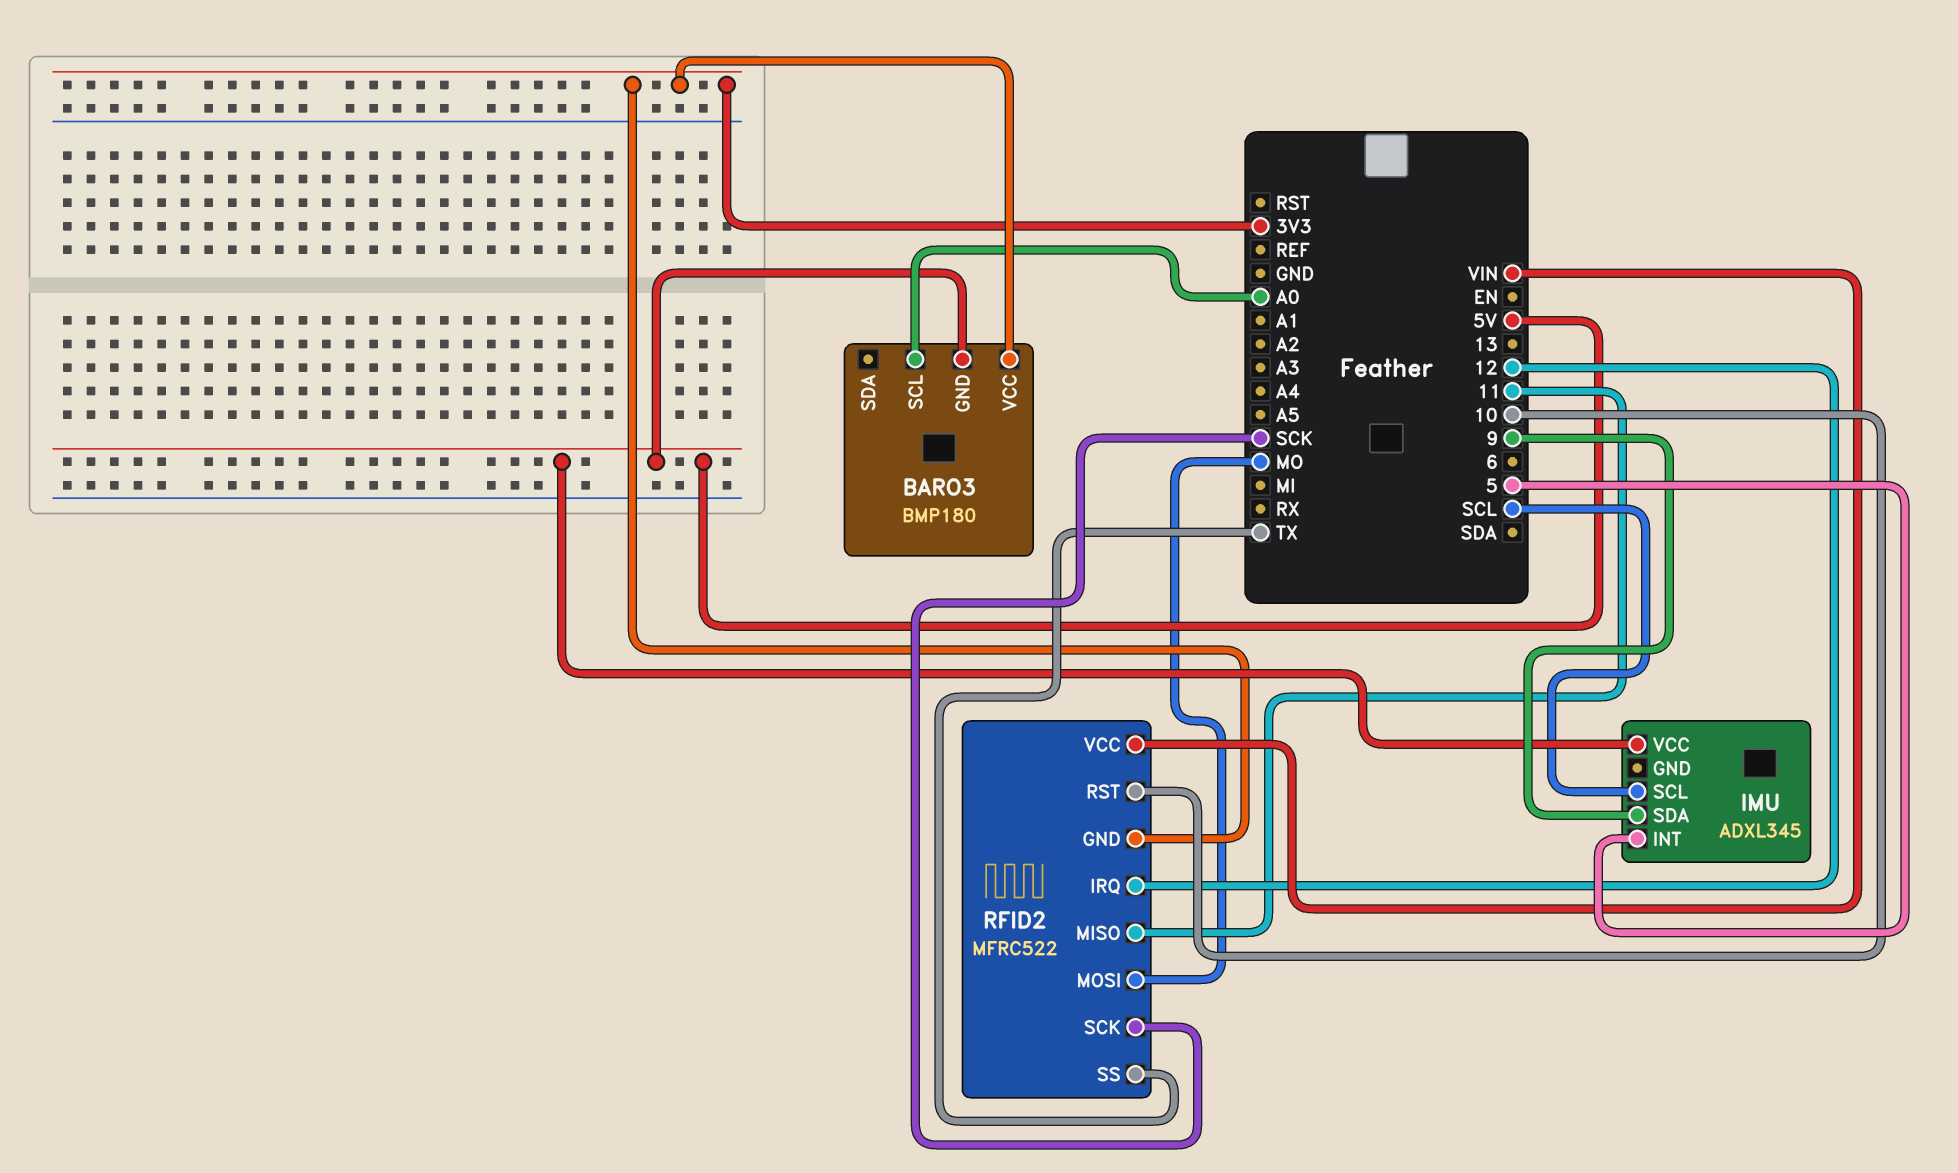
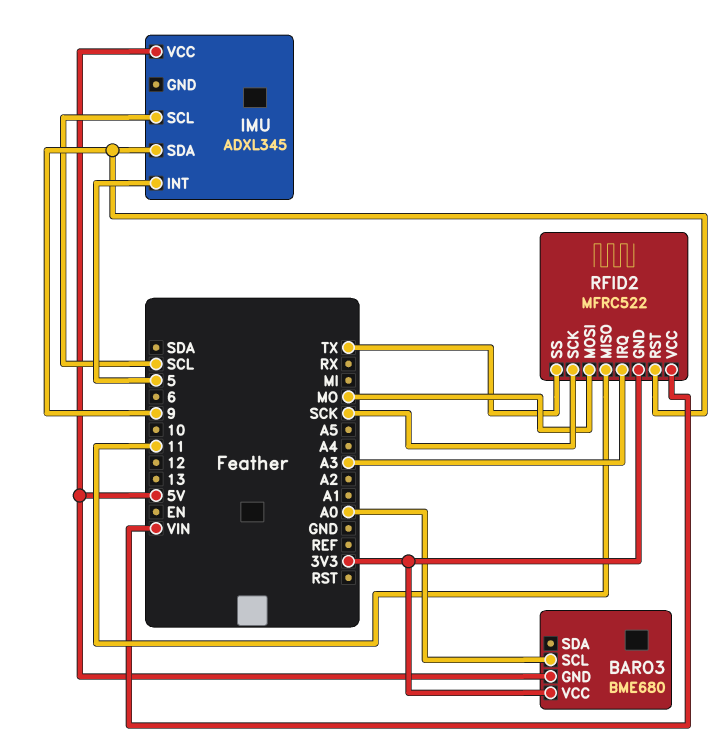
BARO3: BMP180 -> BME680
RFID2 pin IRQ: 12 -> A3
RFID2 pin RST: 10 -> 9

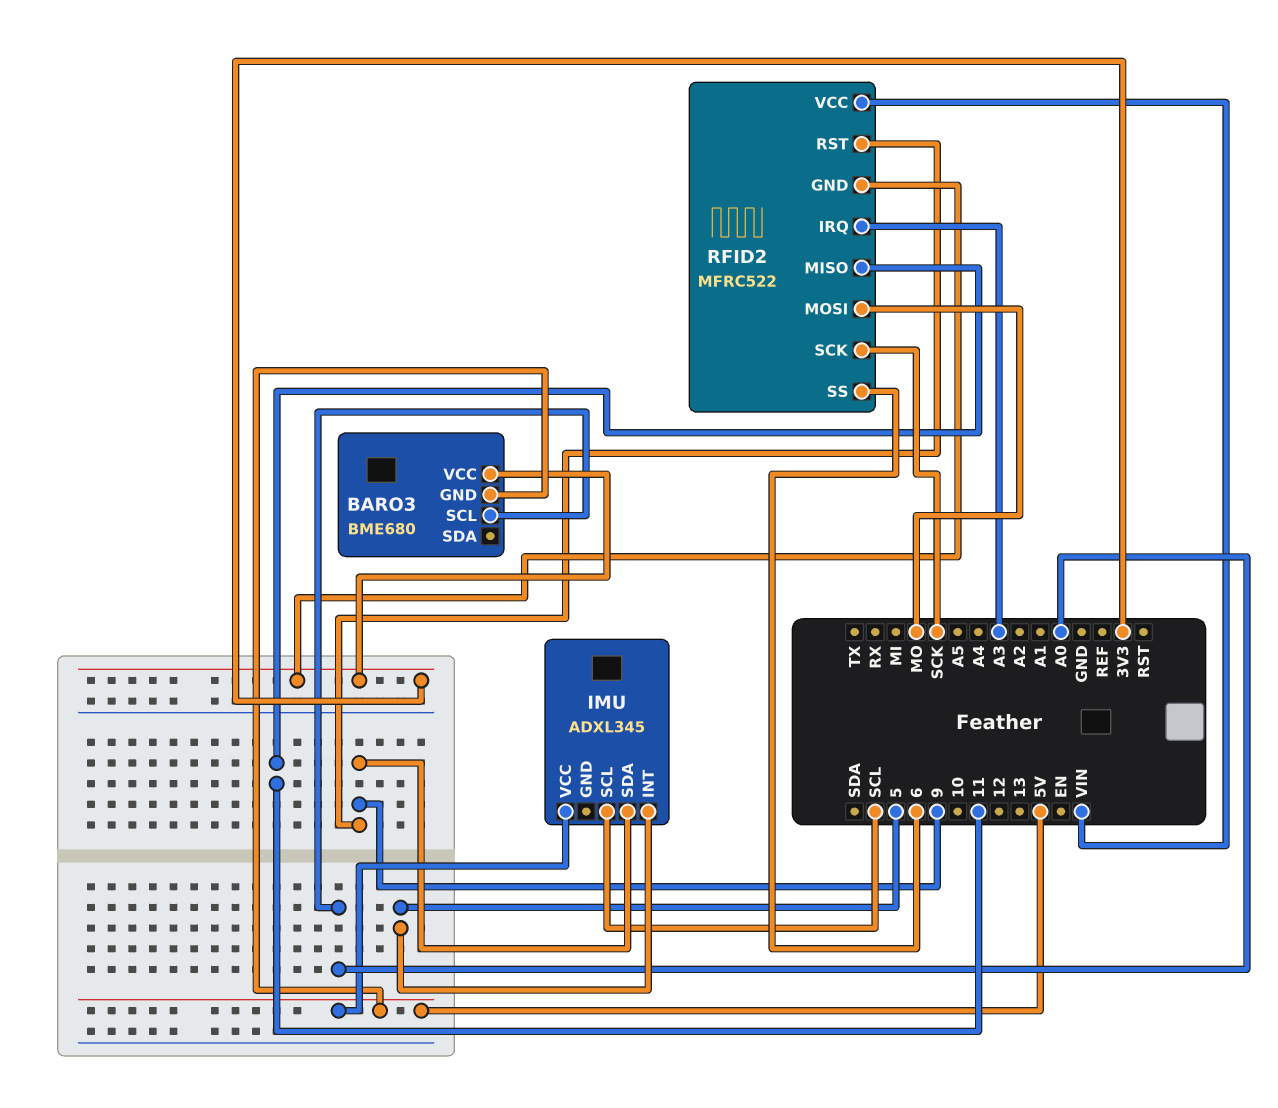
RFID2 pin SS: TX -> 6

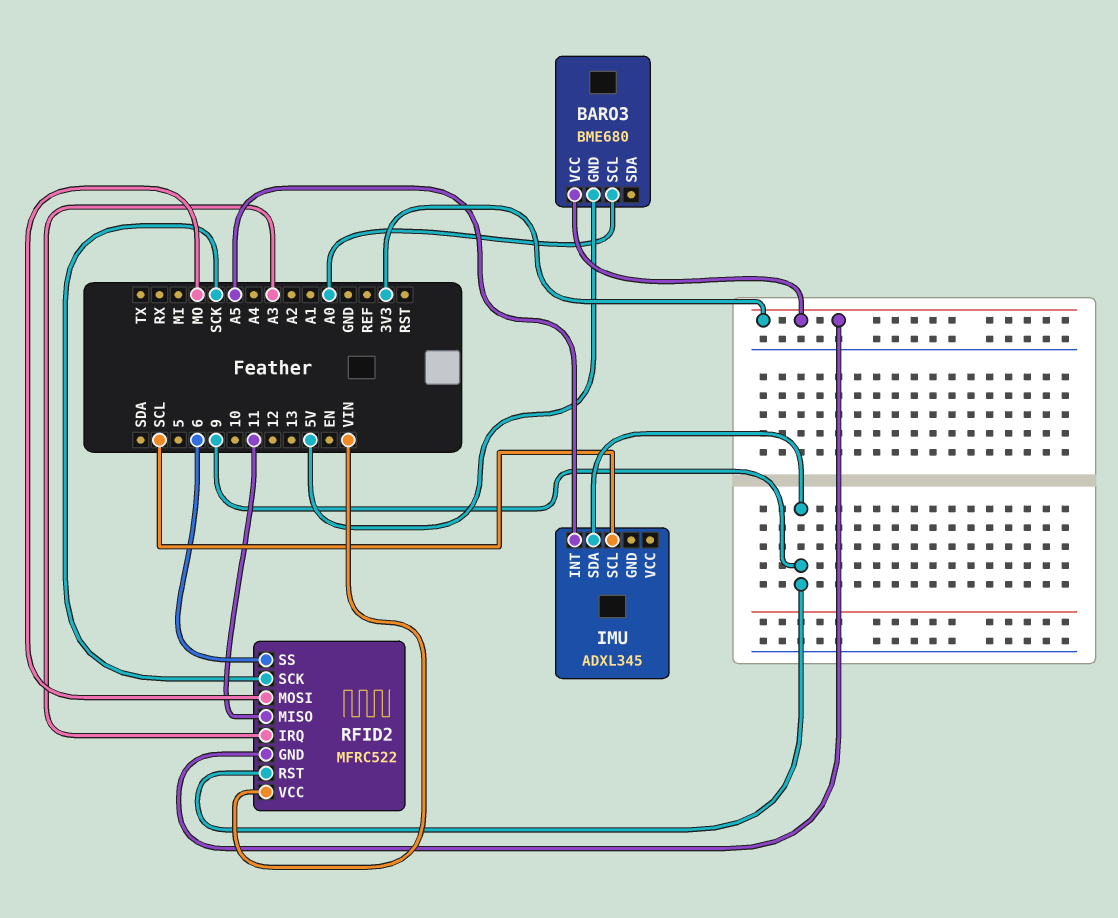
IMU pin INT: 5 -> A5
IMU pin VCC: 5V -> none

